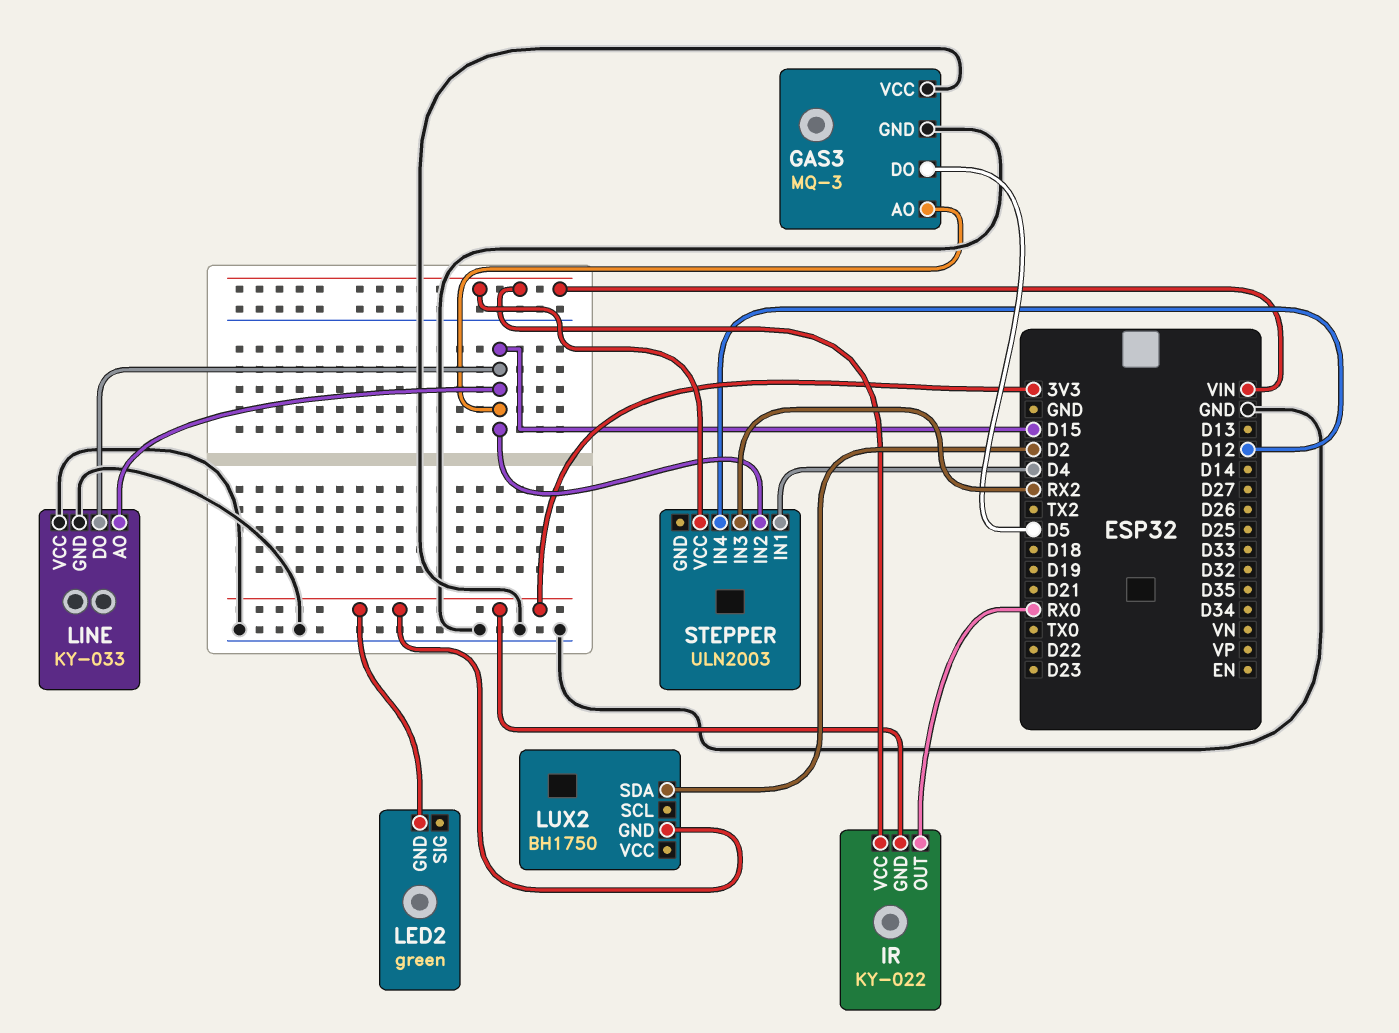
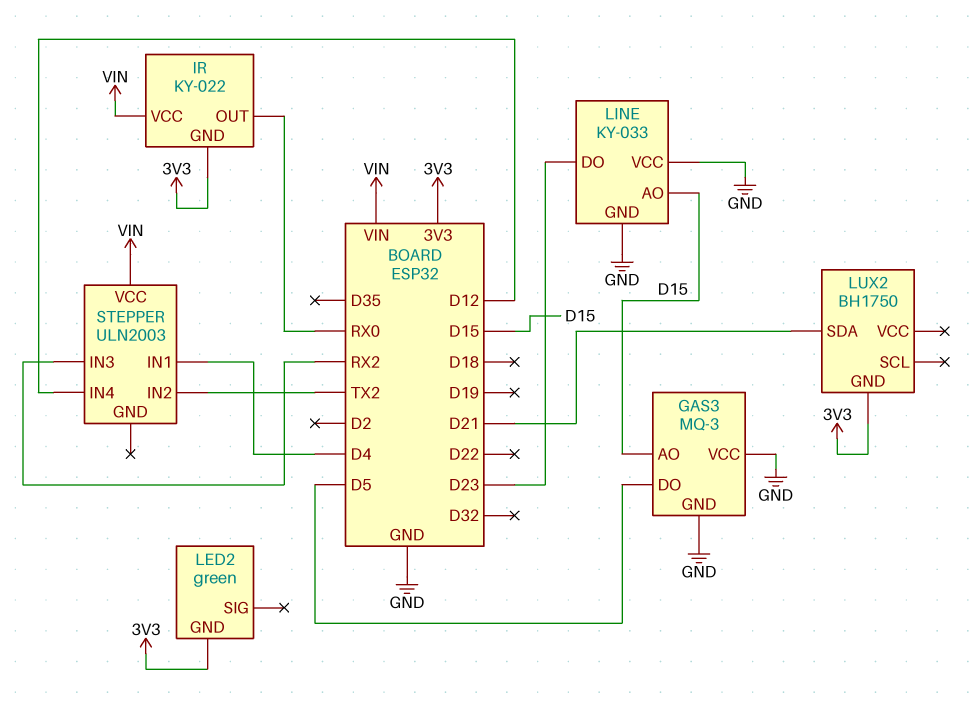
LINE pin DO: D15 -> D23
LUX2 pin SDA: D2 -> D21
STEPPER pin IN2: D15 -> TX2

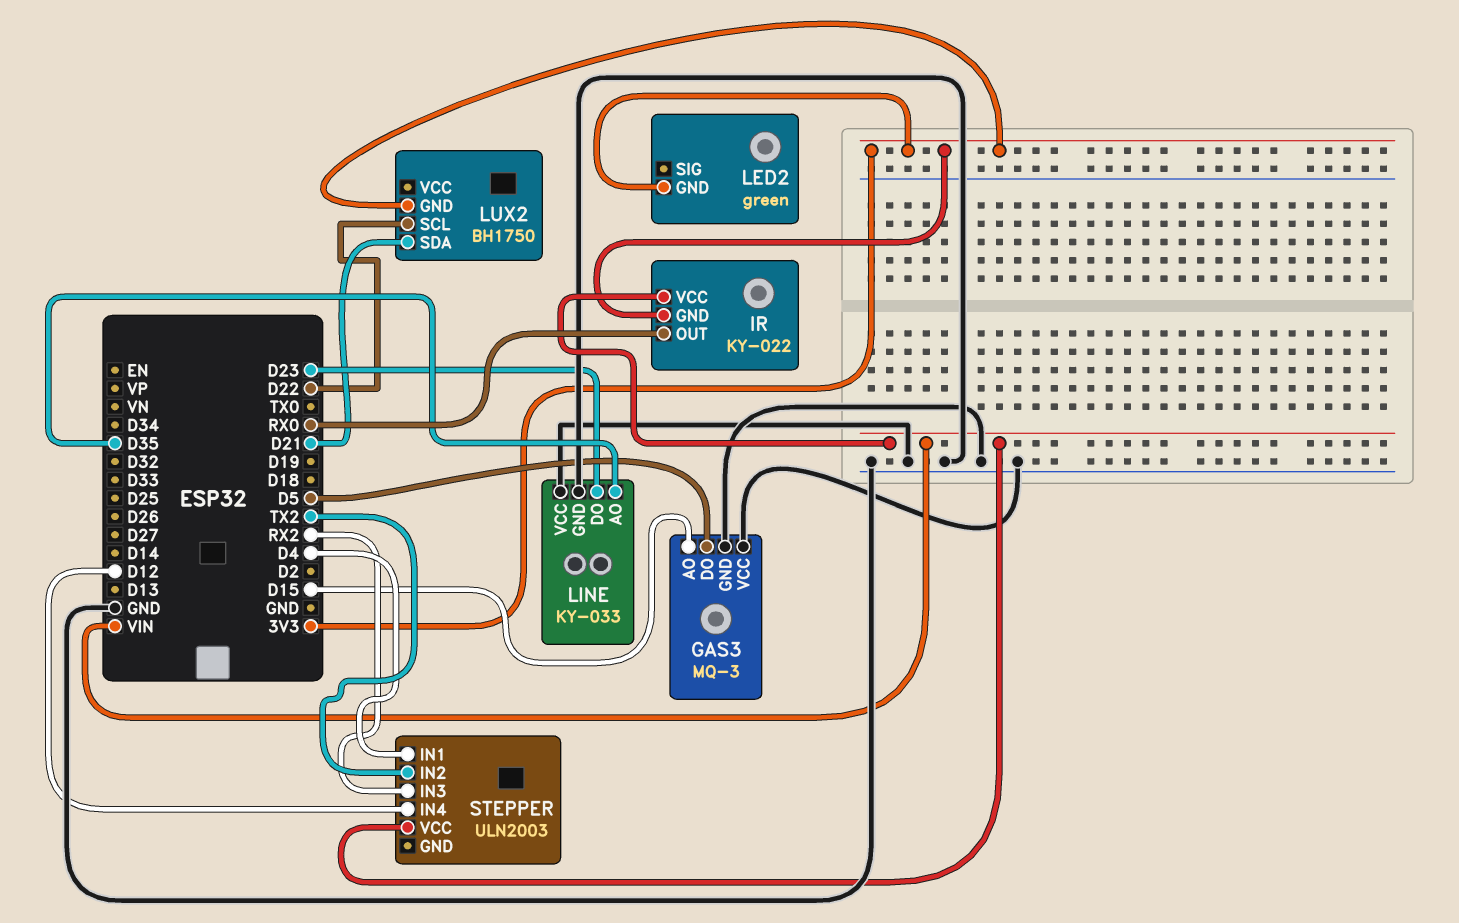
LINE pin AO: D15 -> D35
LUX2 pin SCL: none -> D22

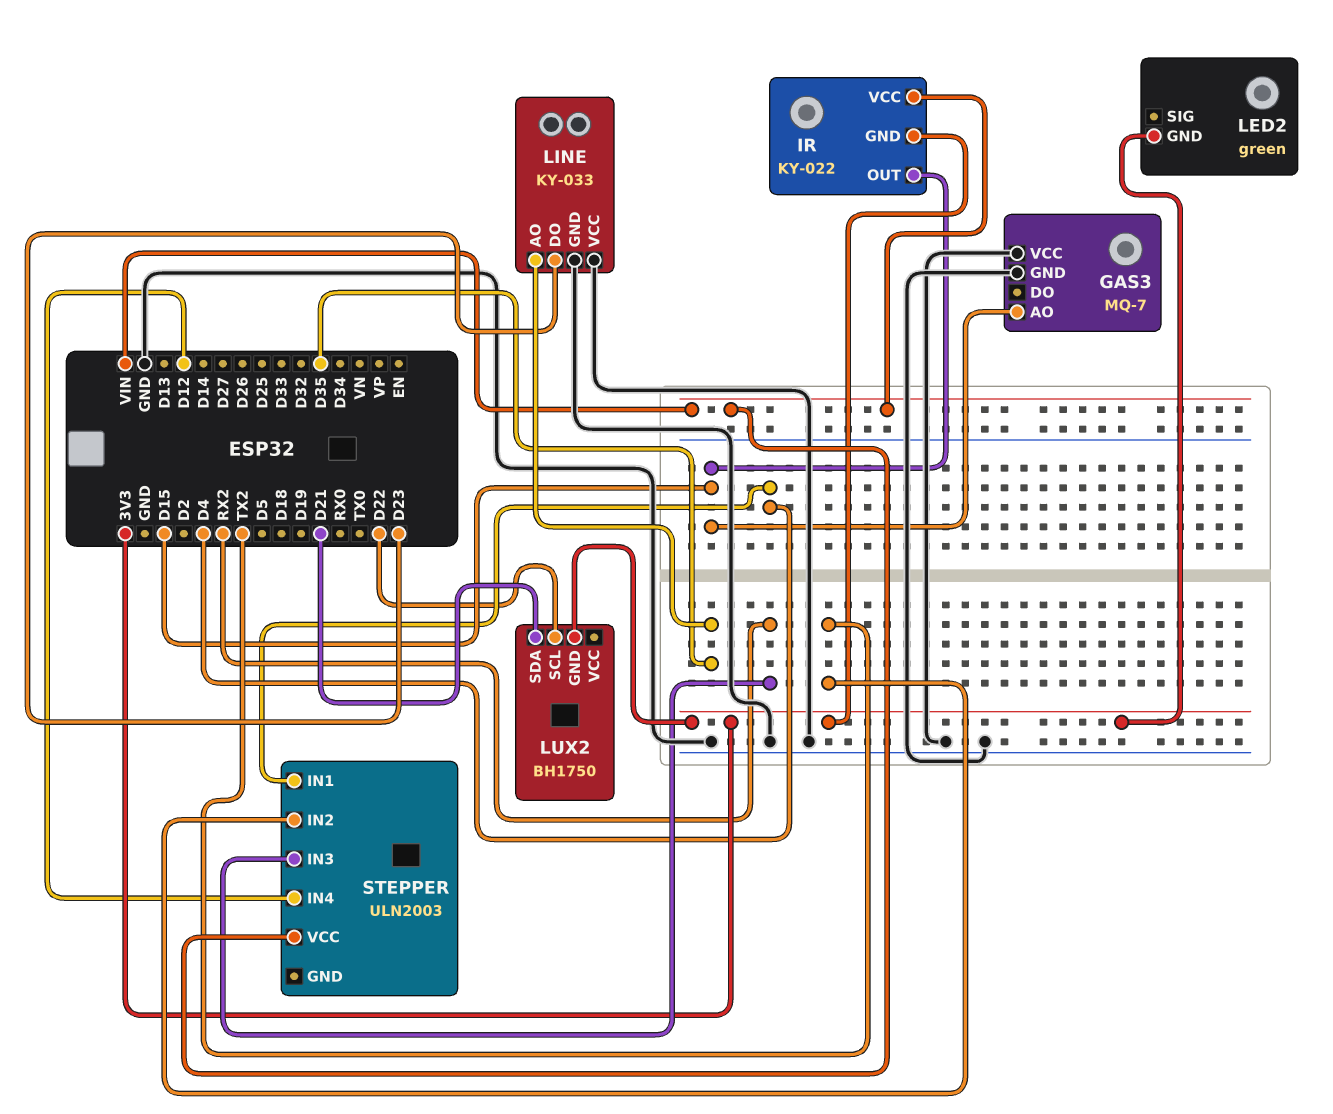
GAS3: MQ-3 -> MQ-7
GAS3 pin DO: D5 -> none
IR pin OUT: RX0 -> D15

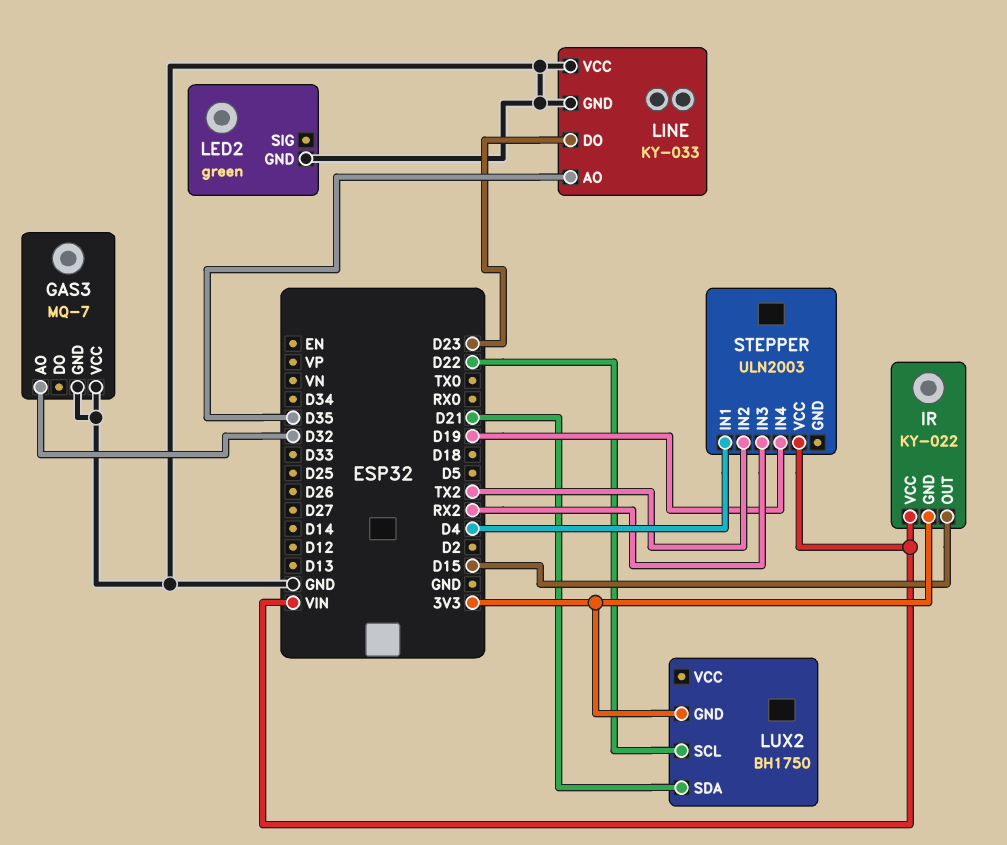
GAS3 pin AO: D15 -> D32
LED2 pin GND: 3V3 -> GND
STEPPER pin IN4: D12 -> D19

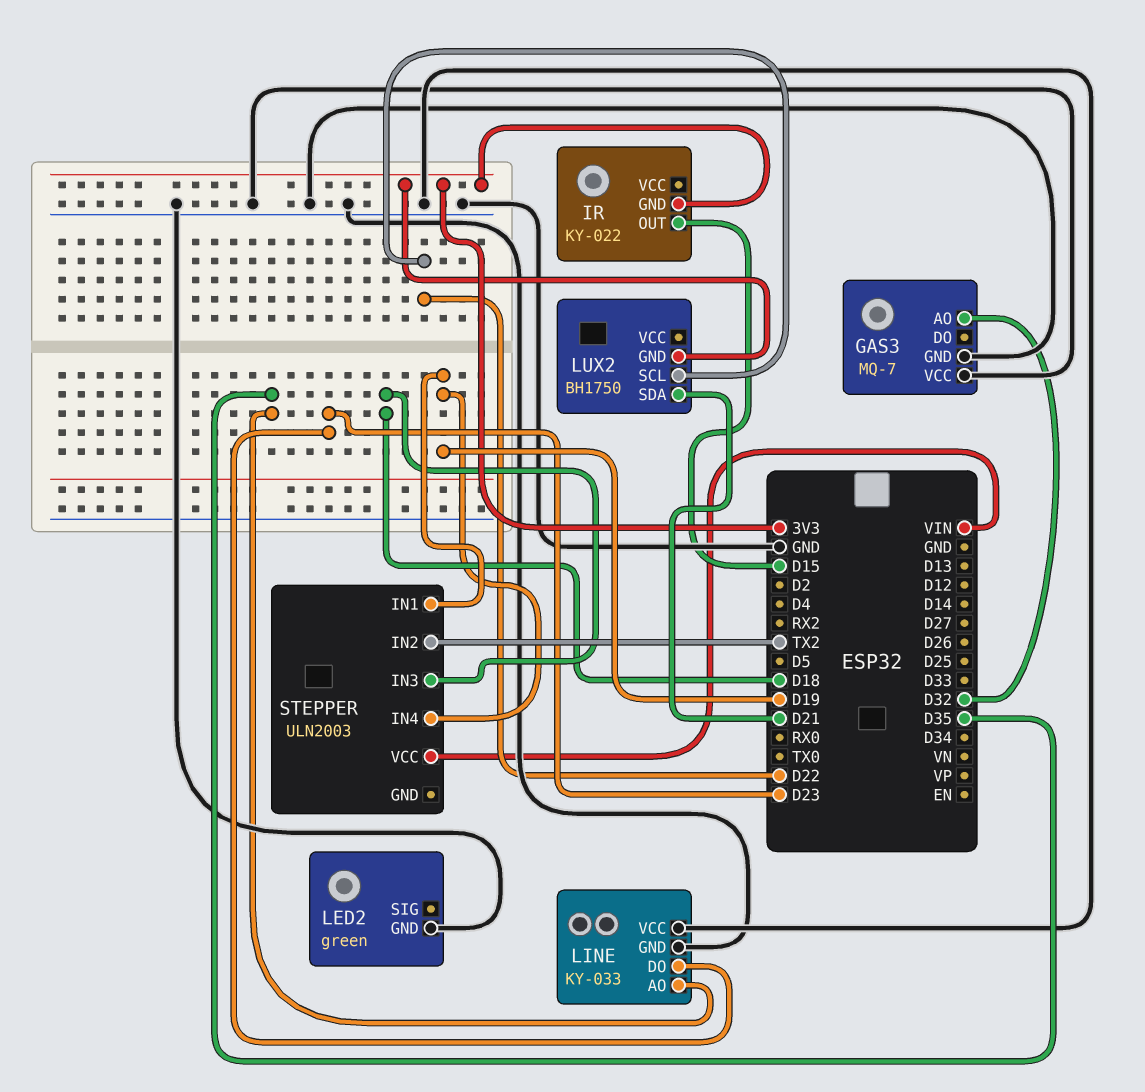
IR pin VCC: VIN -> none
STEPPER pin IN1: D4 -> D19
STEPPER pin IN3: RX2 -> D18

